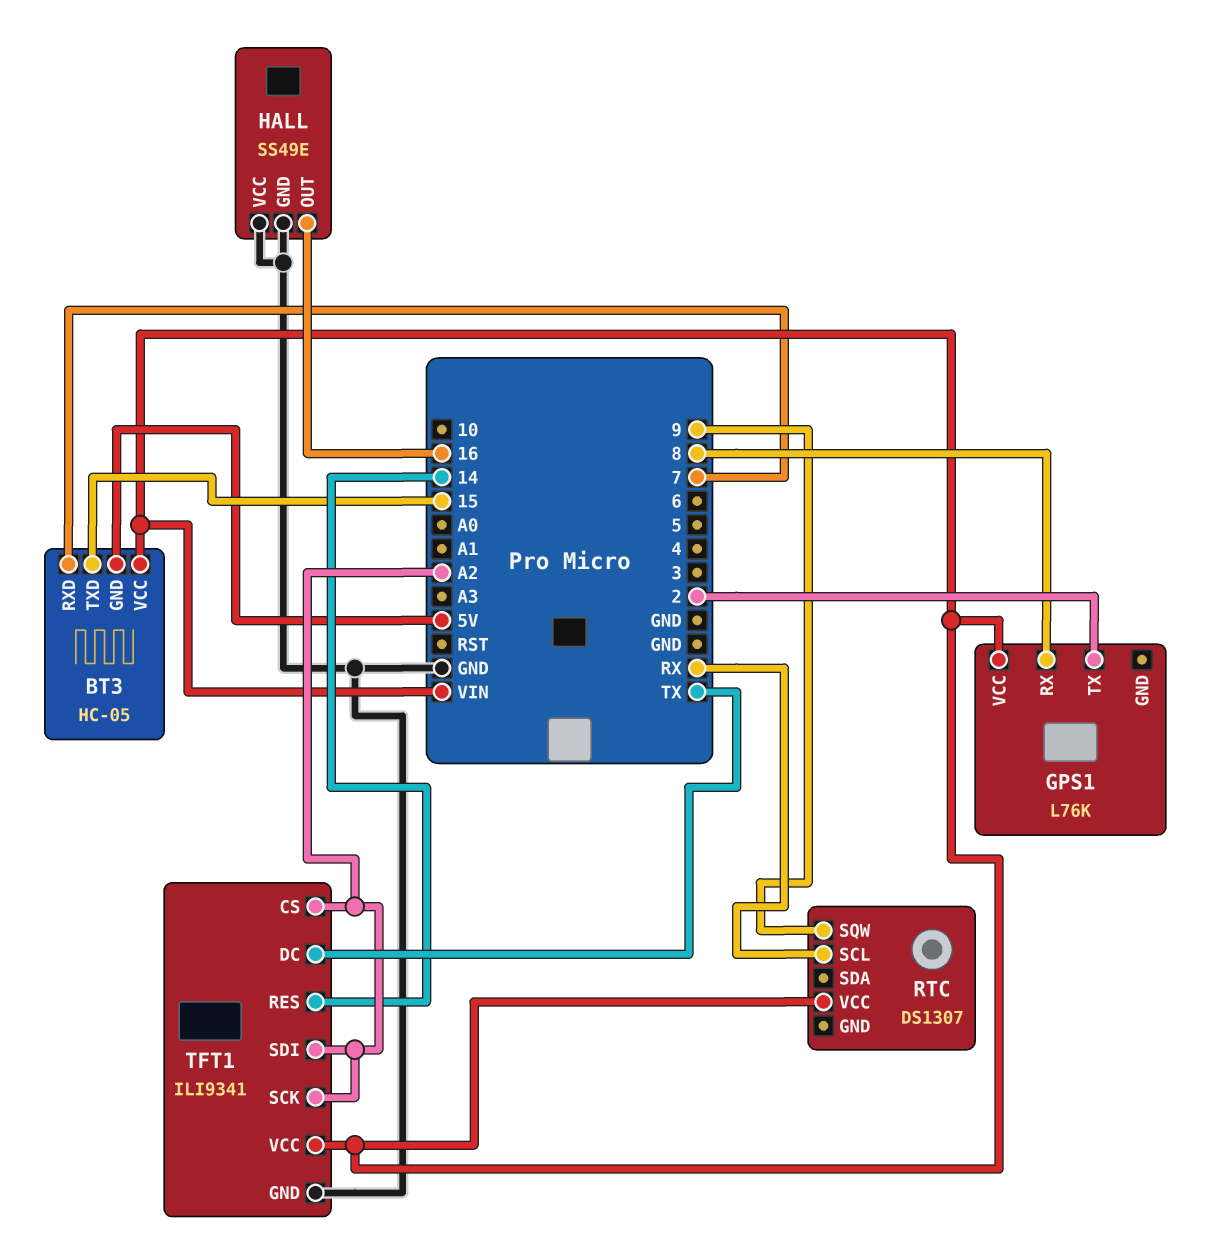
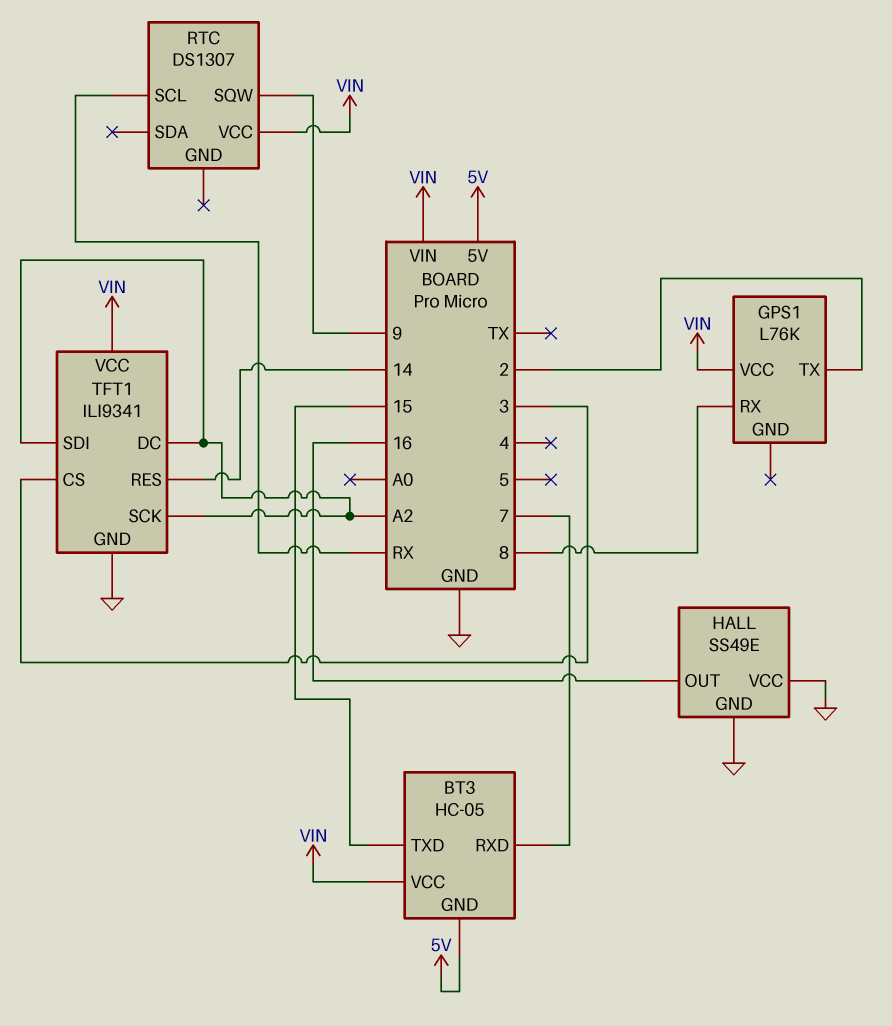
TFT1 pin CS: A2 -> 3
TFT1 pin DC: TX -> A2

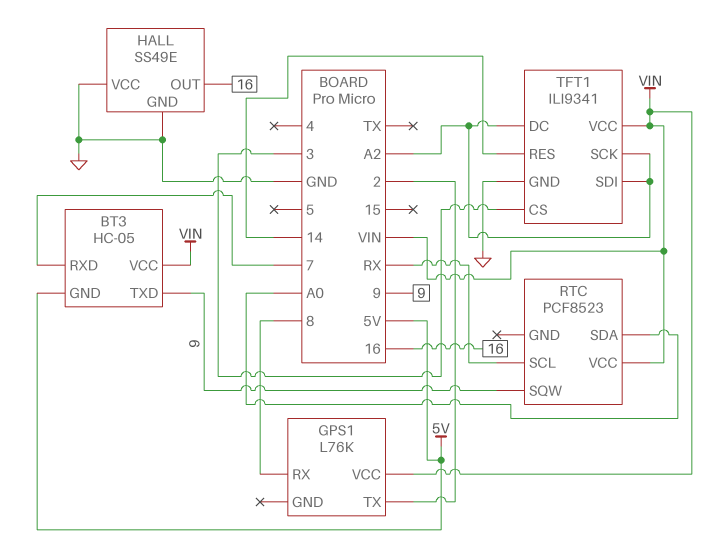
BT3 pin TXD: 15 -> 9
RTC: DS1307 -> PCF8523
RTC pin SDA: none -> A0

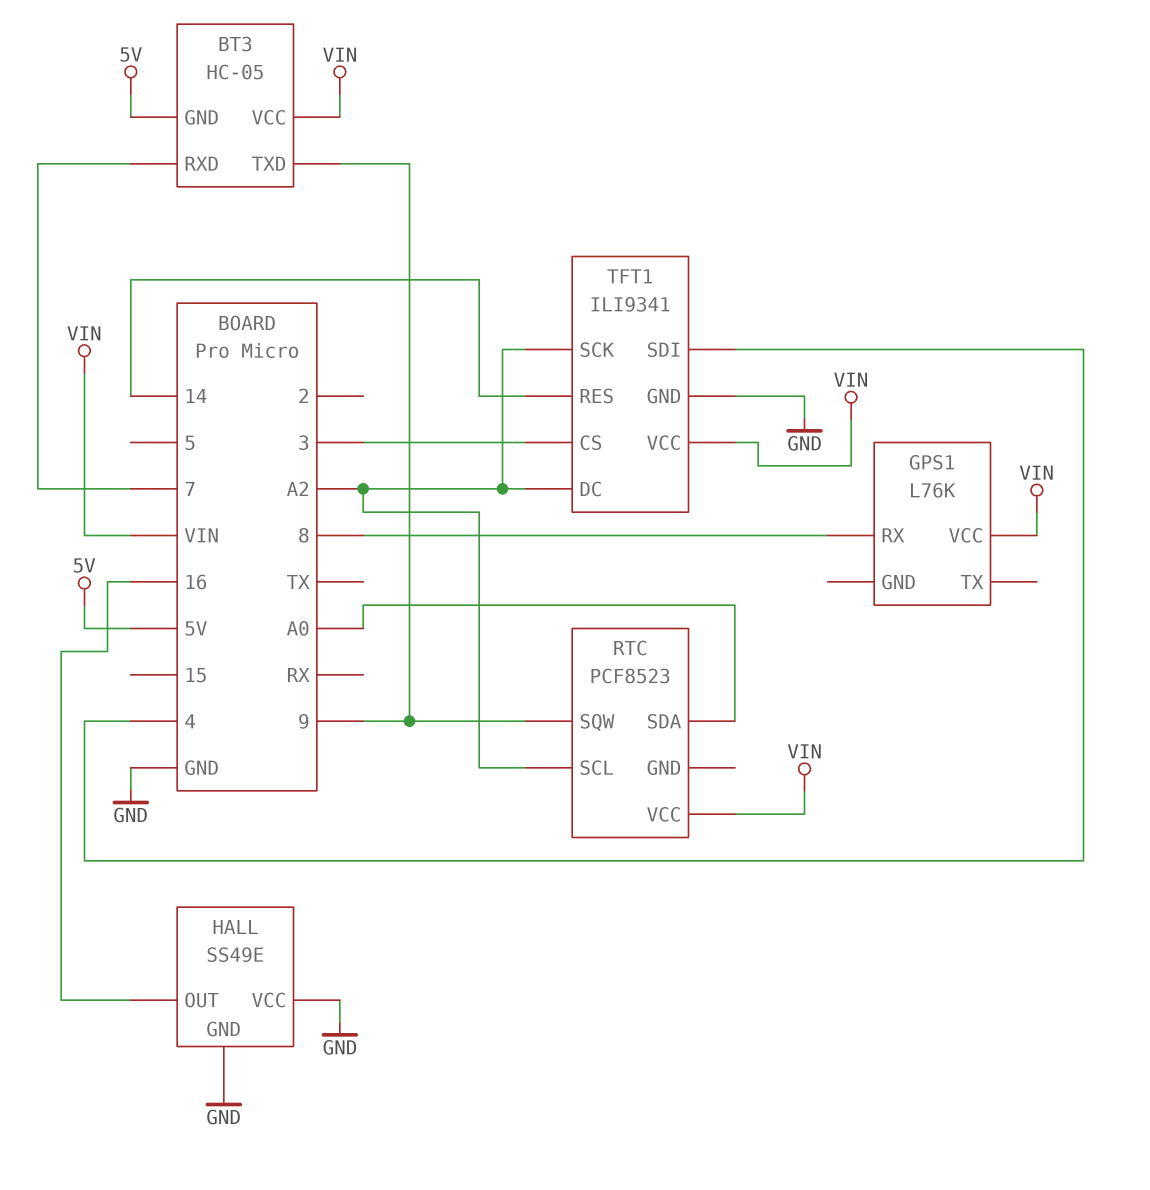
GPS1 pin TX: 2 -> none
RTC pin SCL: RX -> A2
TFT1 pin SDI: A2 -> 4

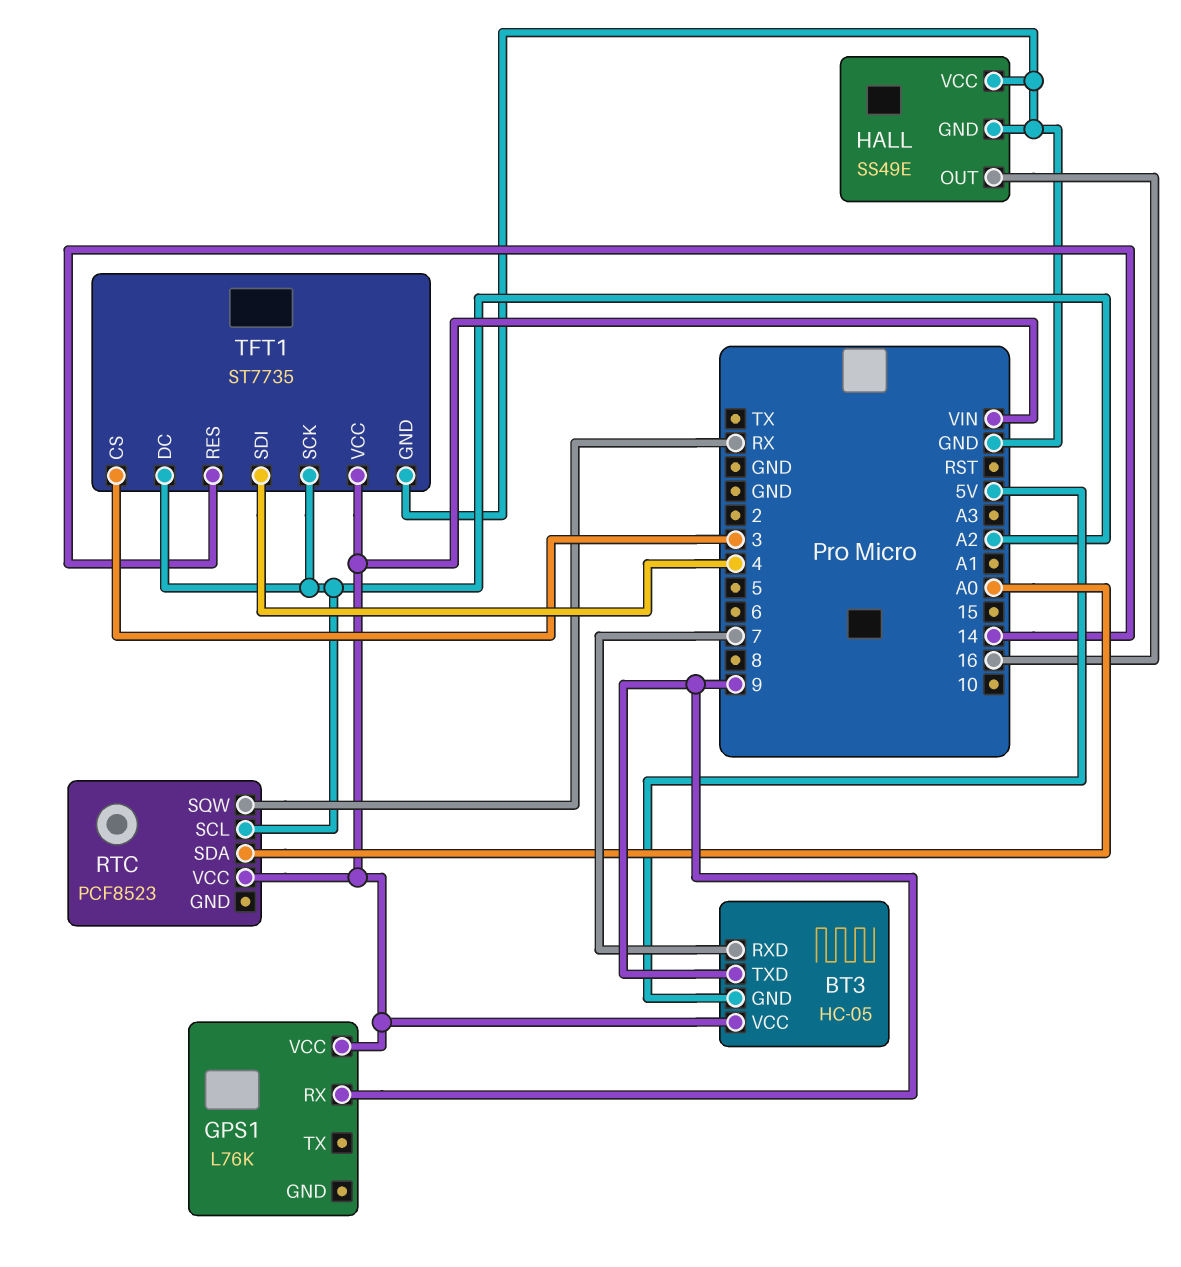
GPS1 pin RX: 8 -> 9
RTC pin SQW: 9 -> RX
TFT1: ILI9341 -> ST7735

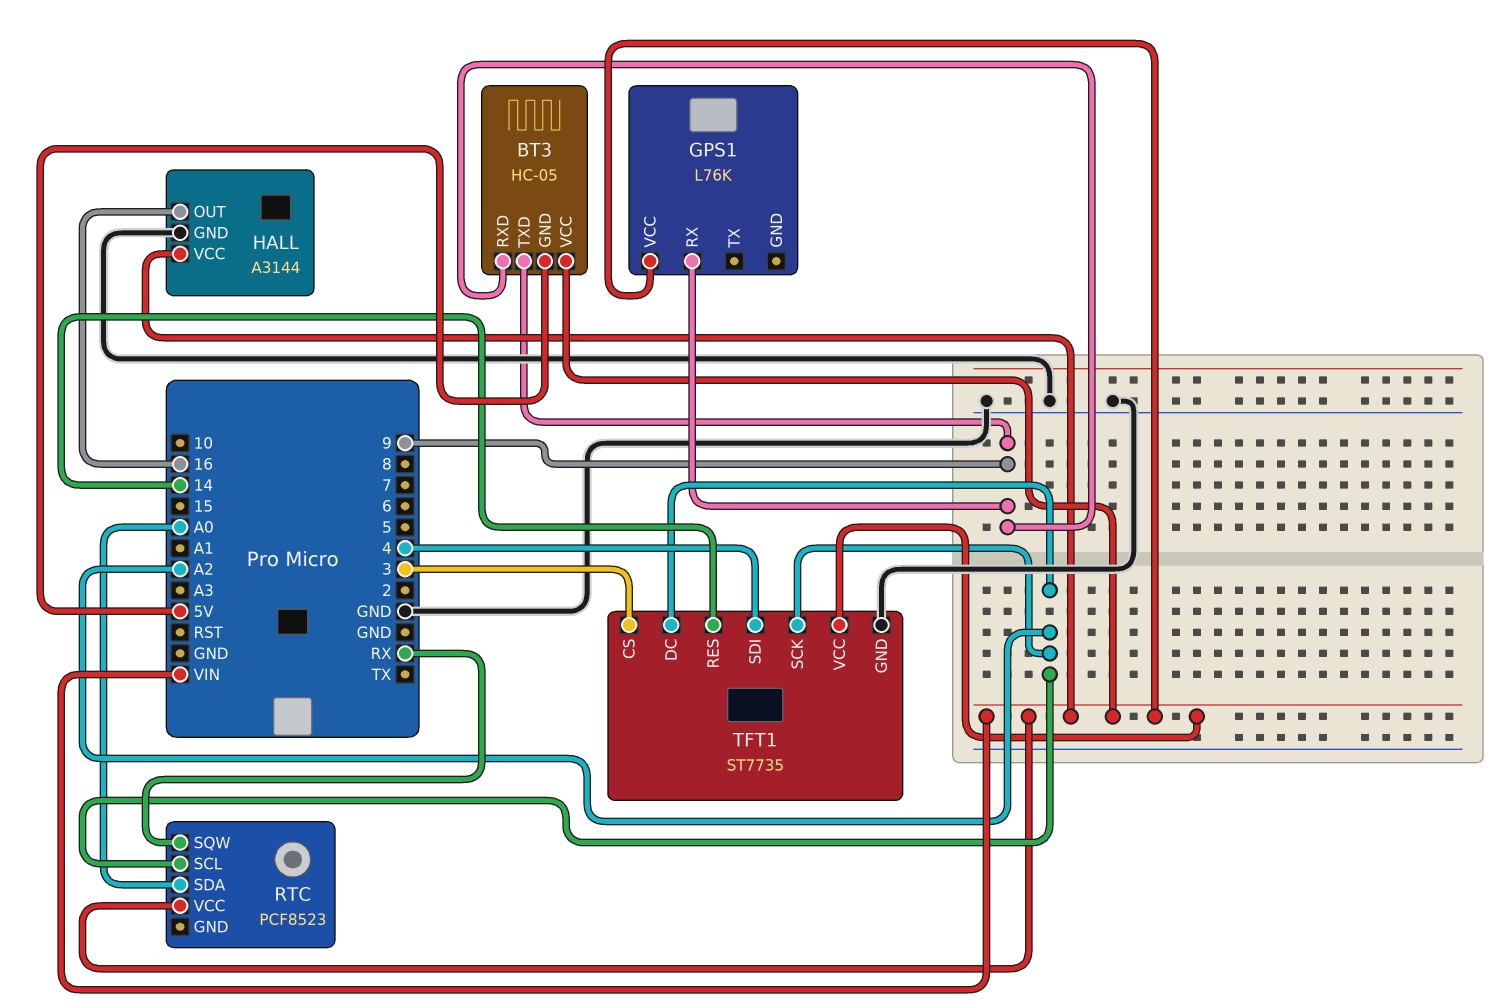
BT3 pin RXD: 7 -> 9
HALL: SS49E -> A3144
HALL pin VCC: GND -> VIN

